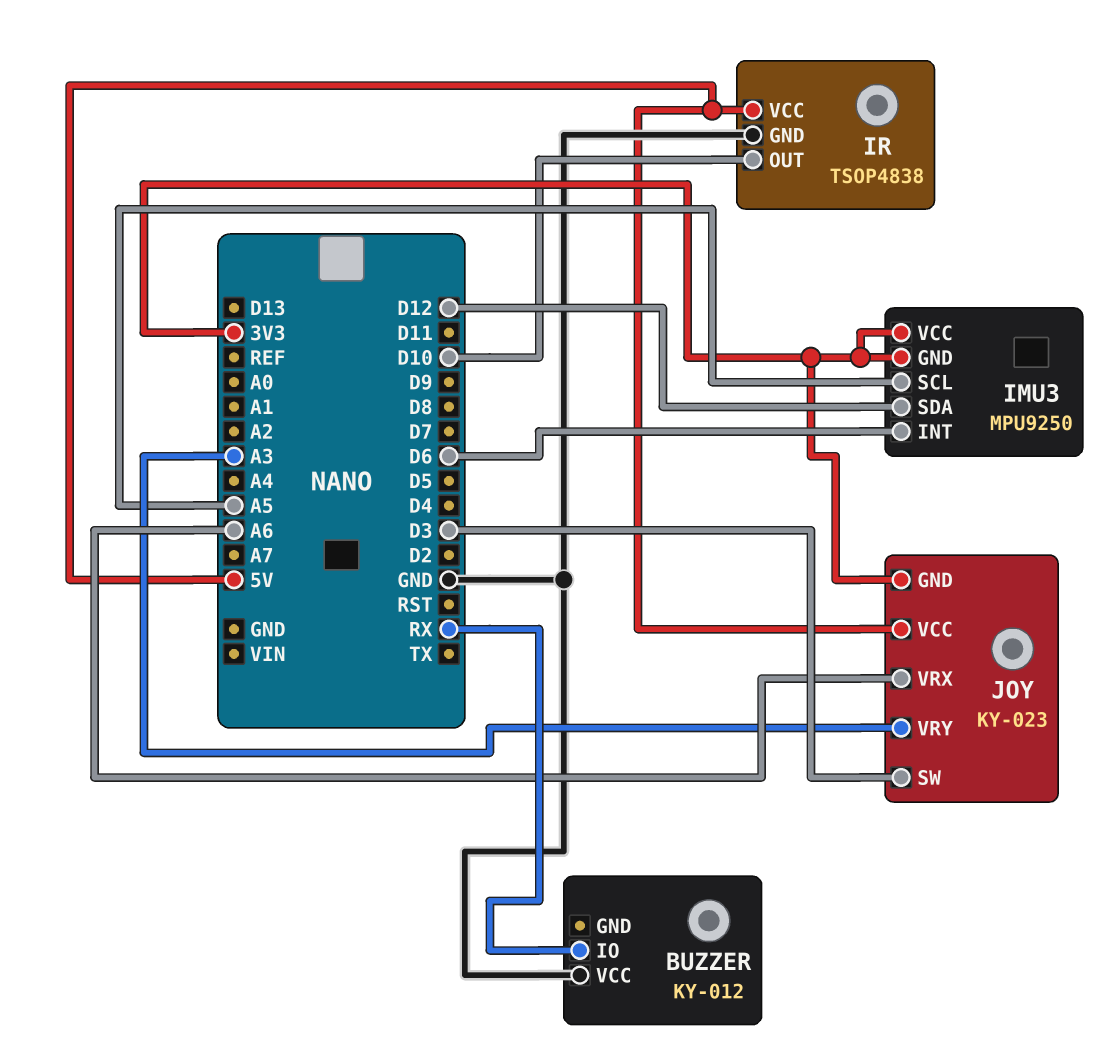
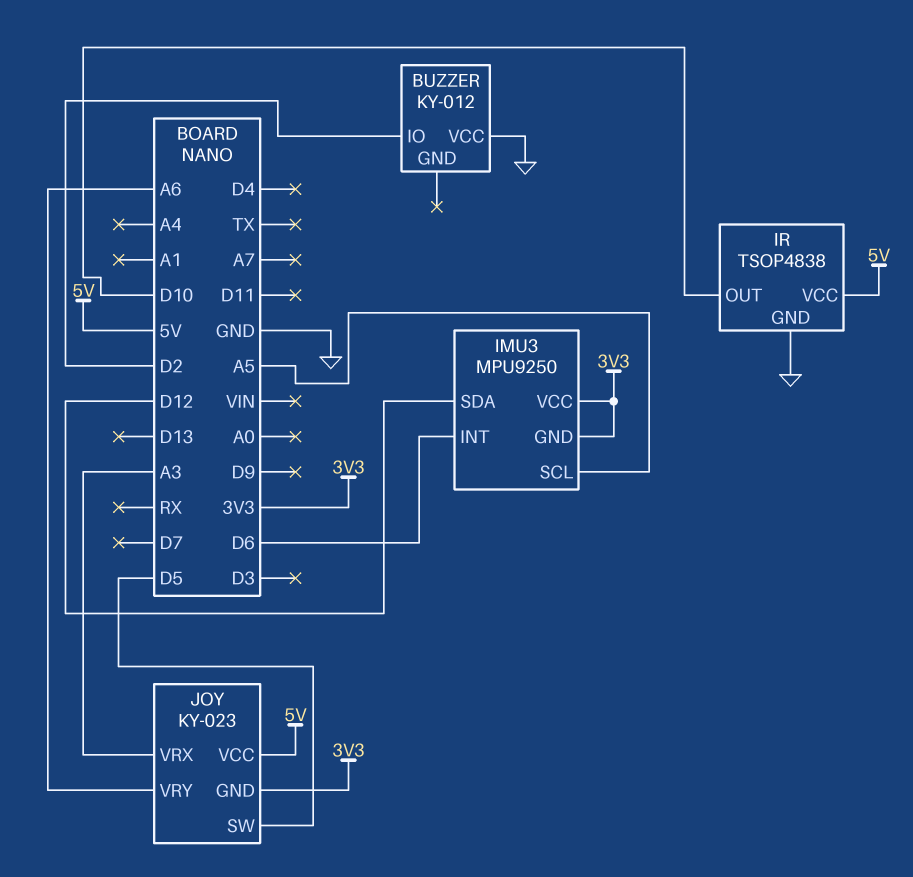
BUZZER pin IO: RX -> D2
JOY pin SW: D3 -> D5
JOY pin VRX: A6 -> A3
JOY pin VRY: A3 -> A6

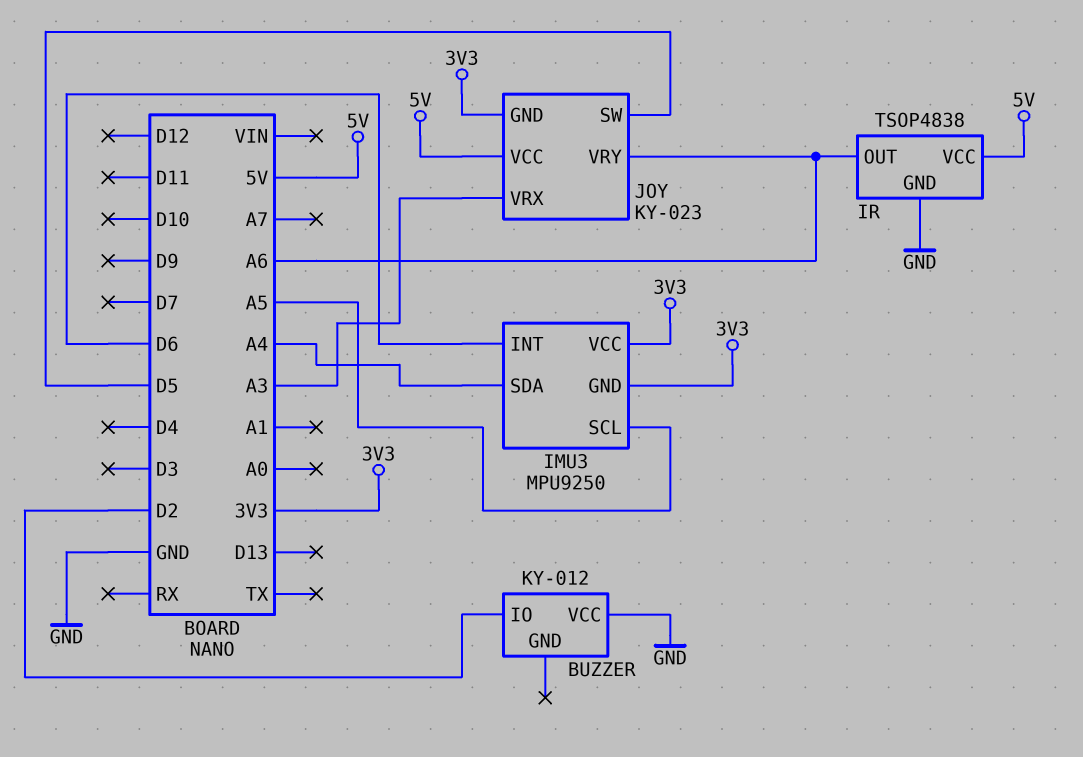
IMU3 pin SDA: D12 -> A4
IR pin OUT: D10 -> A6

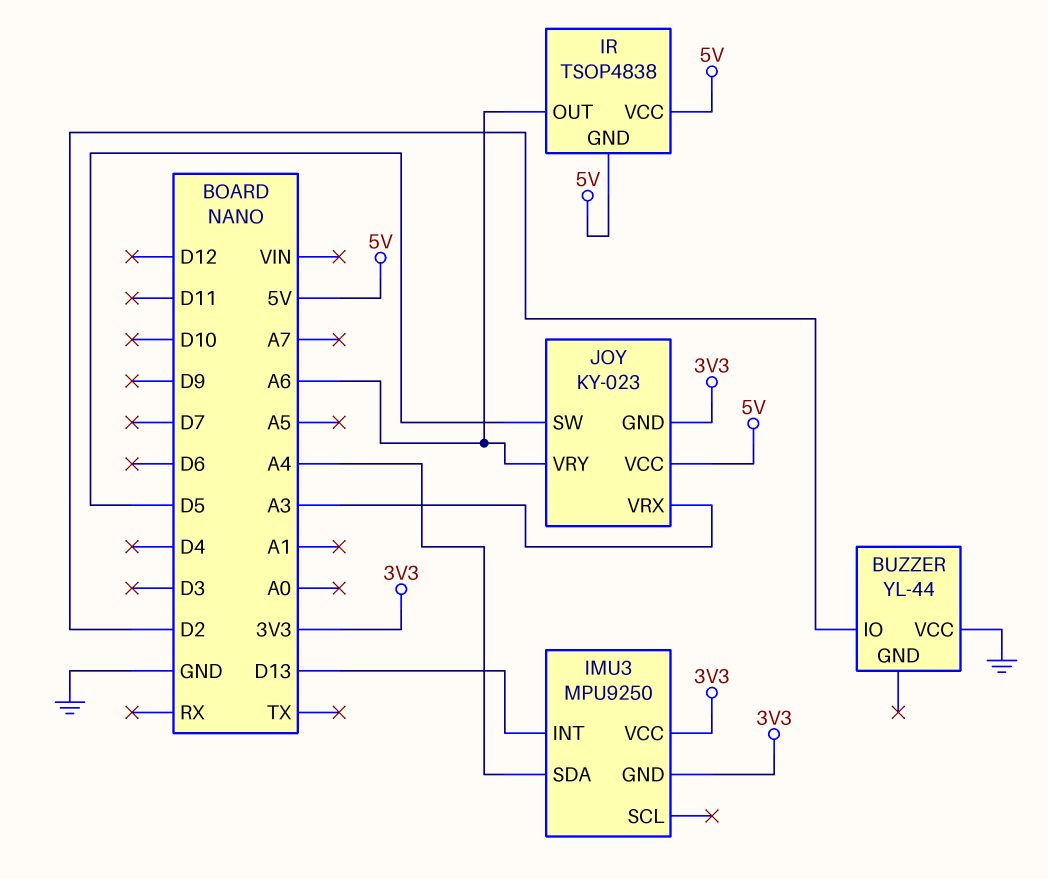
BUZZER: KY-012 -> YL-44
IMU3 pin INT: D6 -> D13
IMU3 pin SCL: A5 -> none
IR pin GND: GND -> 5V

